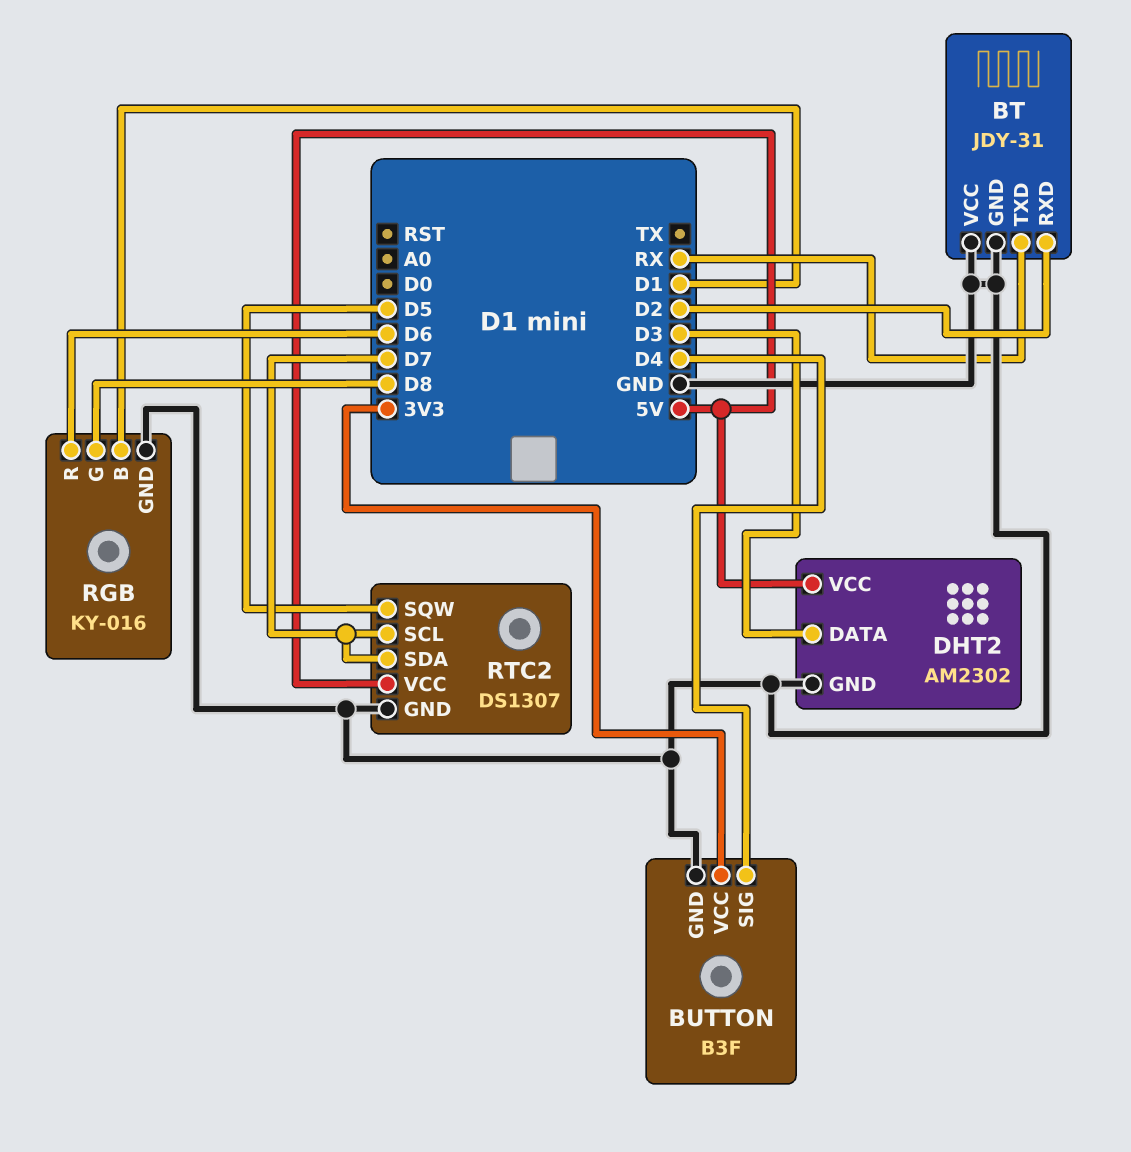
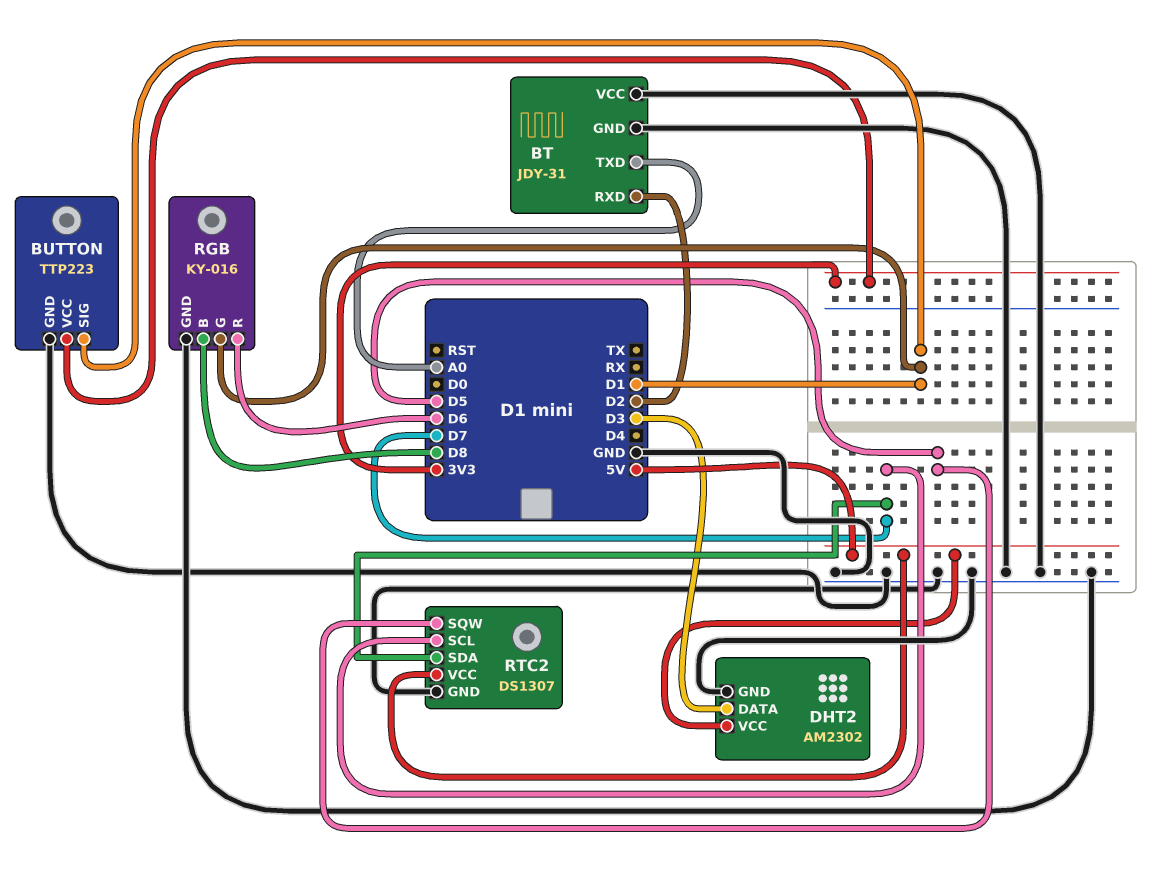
BT pin TXD: RX -> A0
BUTTON: B3F -> TTP223
BUTTON pin SIG: D4 -> D1
RGB pin B: D1 -> D8
RGB pin G: D8 -> D1

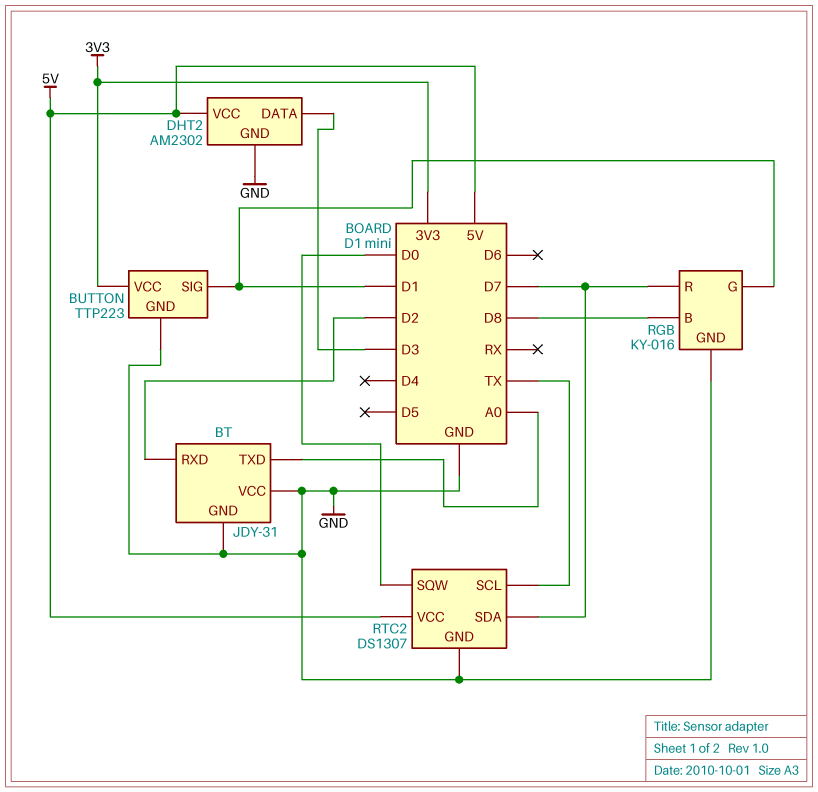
RGB pin R: D6 -> D7
RTC2 pin SCL: D7 -> TX
RTC2 pin SQW: D5 -> D0

